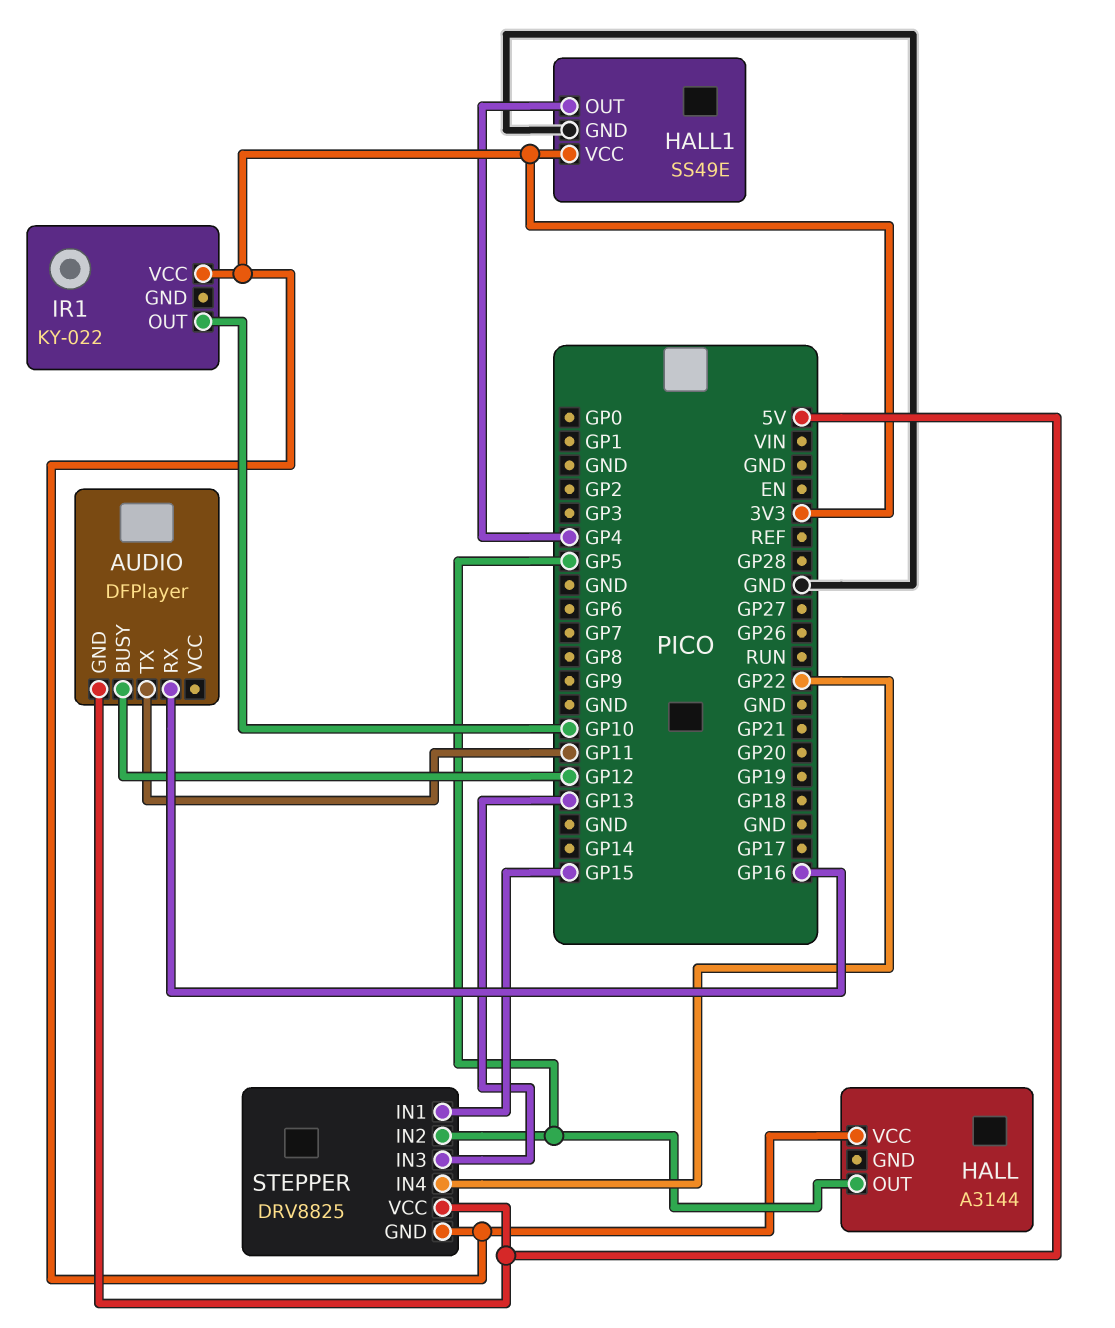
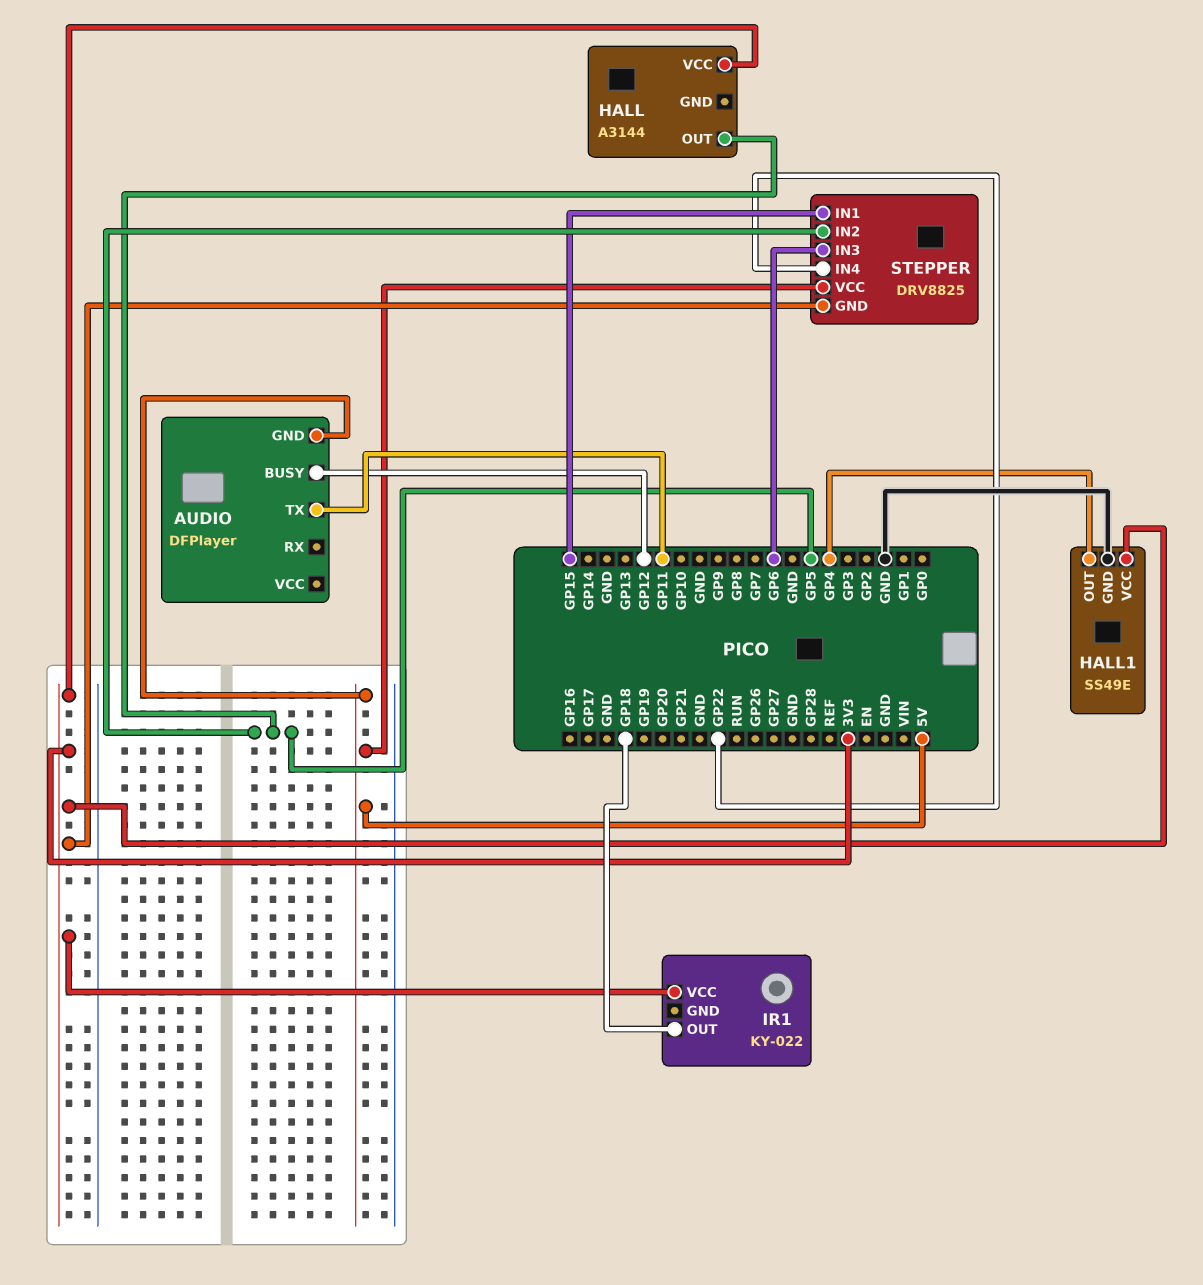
AUDIO pin RX: GP16 -> none
IR1 pin OUT: GP10 -> GP18
STEPPER pin IN3: GP13 -> GP6

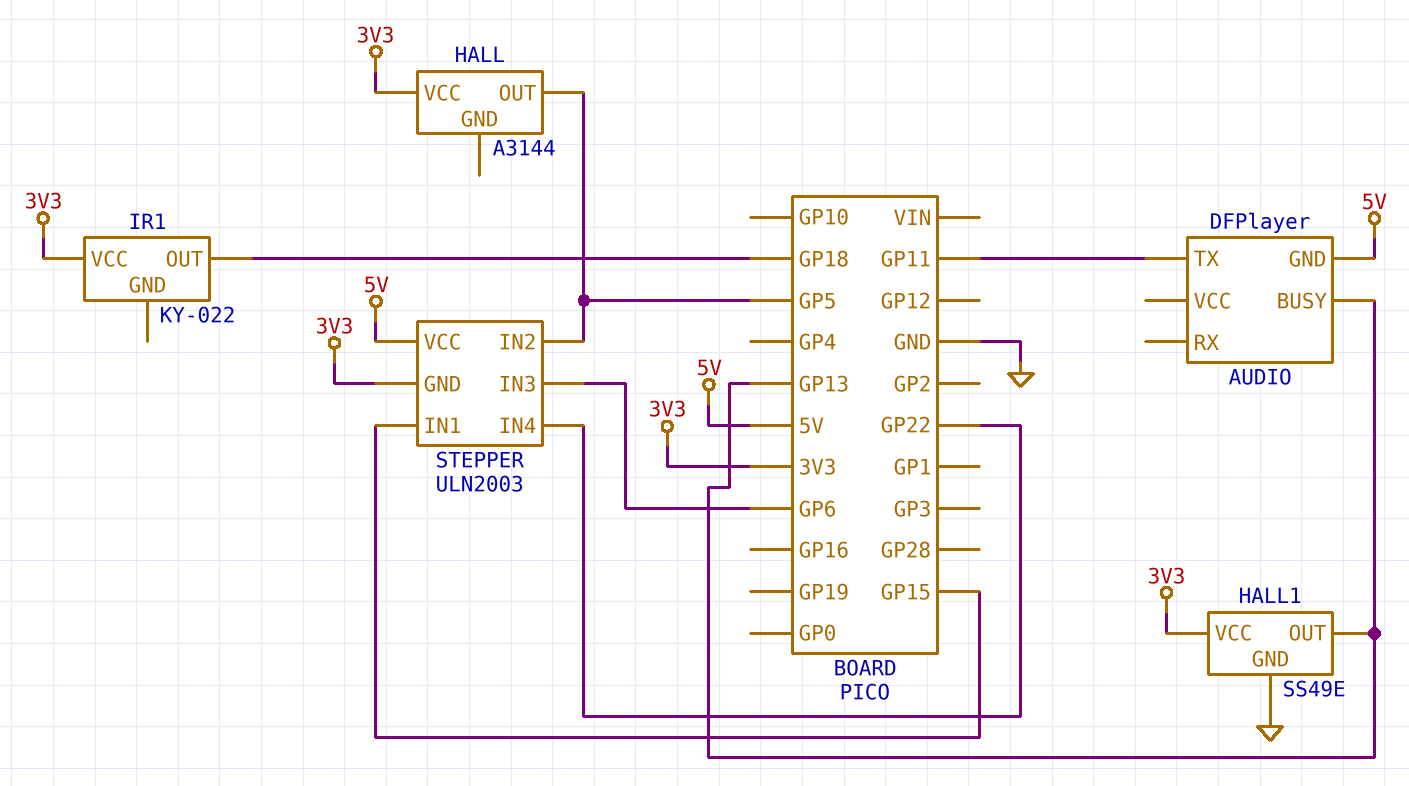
AUDIO pin BUSY: GP12 -> GP13
HALL1 pin OUT: GP4 -> GP13
STEPPER: DRV8825 -> ULN2003

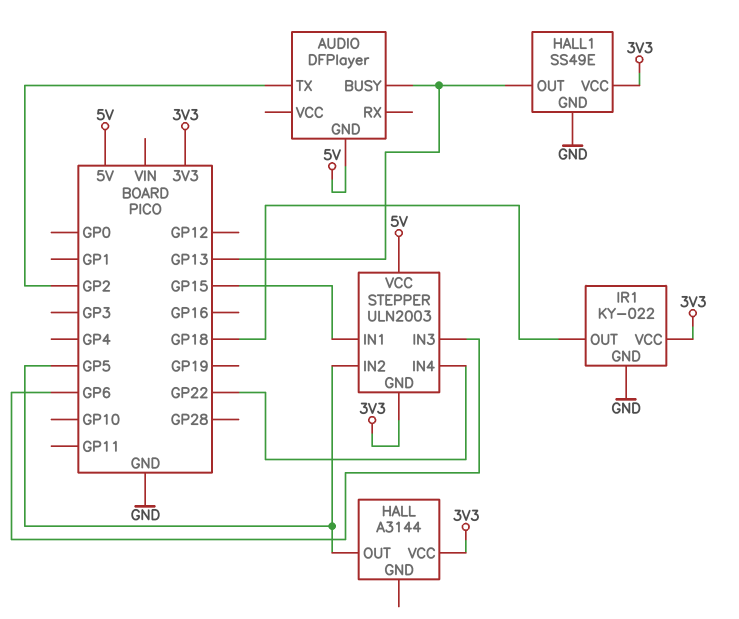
AUDIO pin TX: GP11 -> GP2
IR1 pin GND: none -> GND

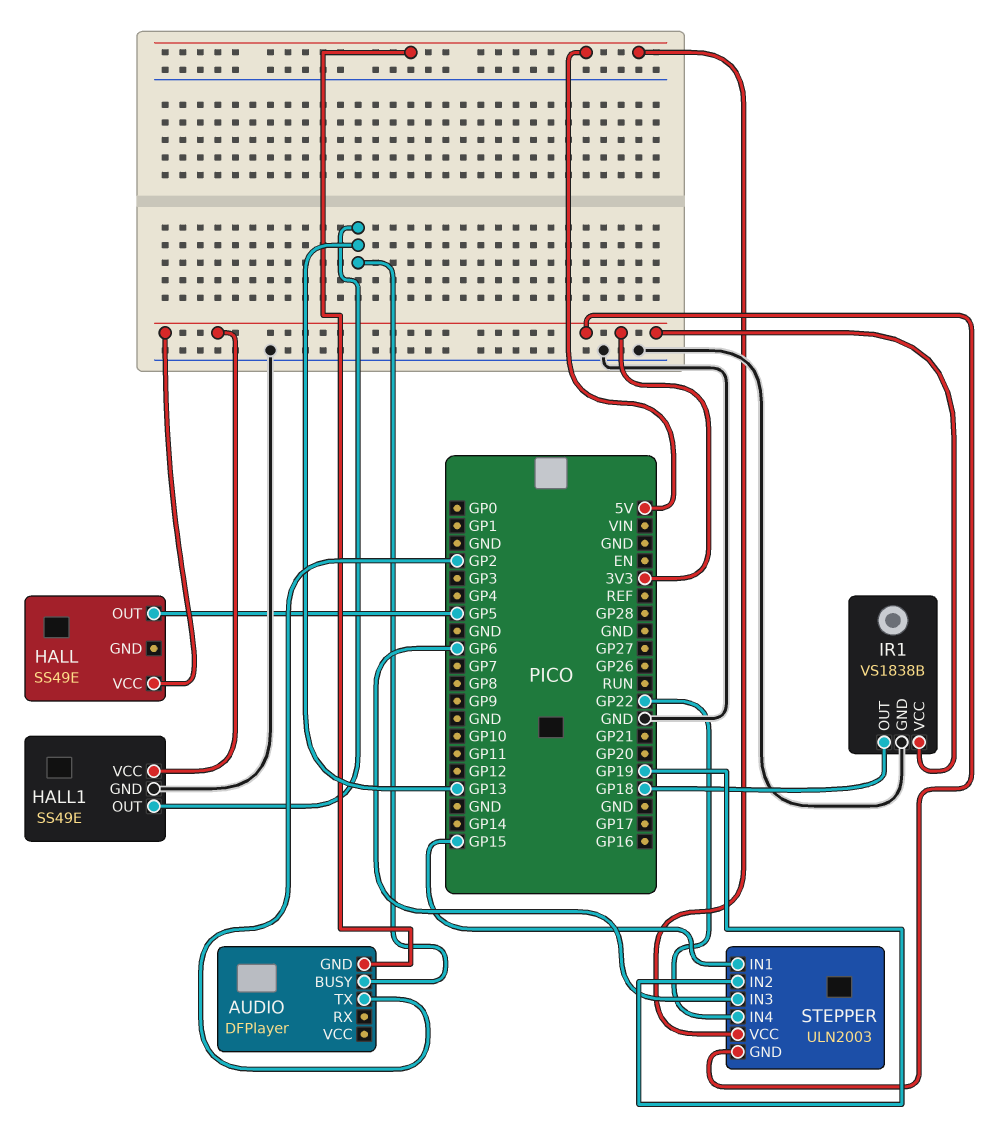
HALL: A3144 -> SS49E
IR1: KY-022 -> VS1838B
STEPPER pin IN2: GP5 -> GP19

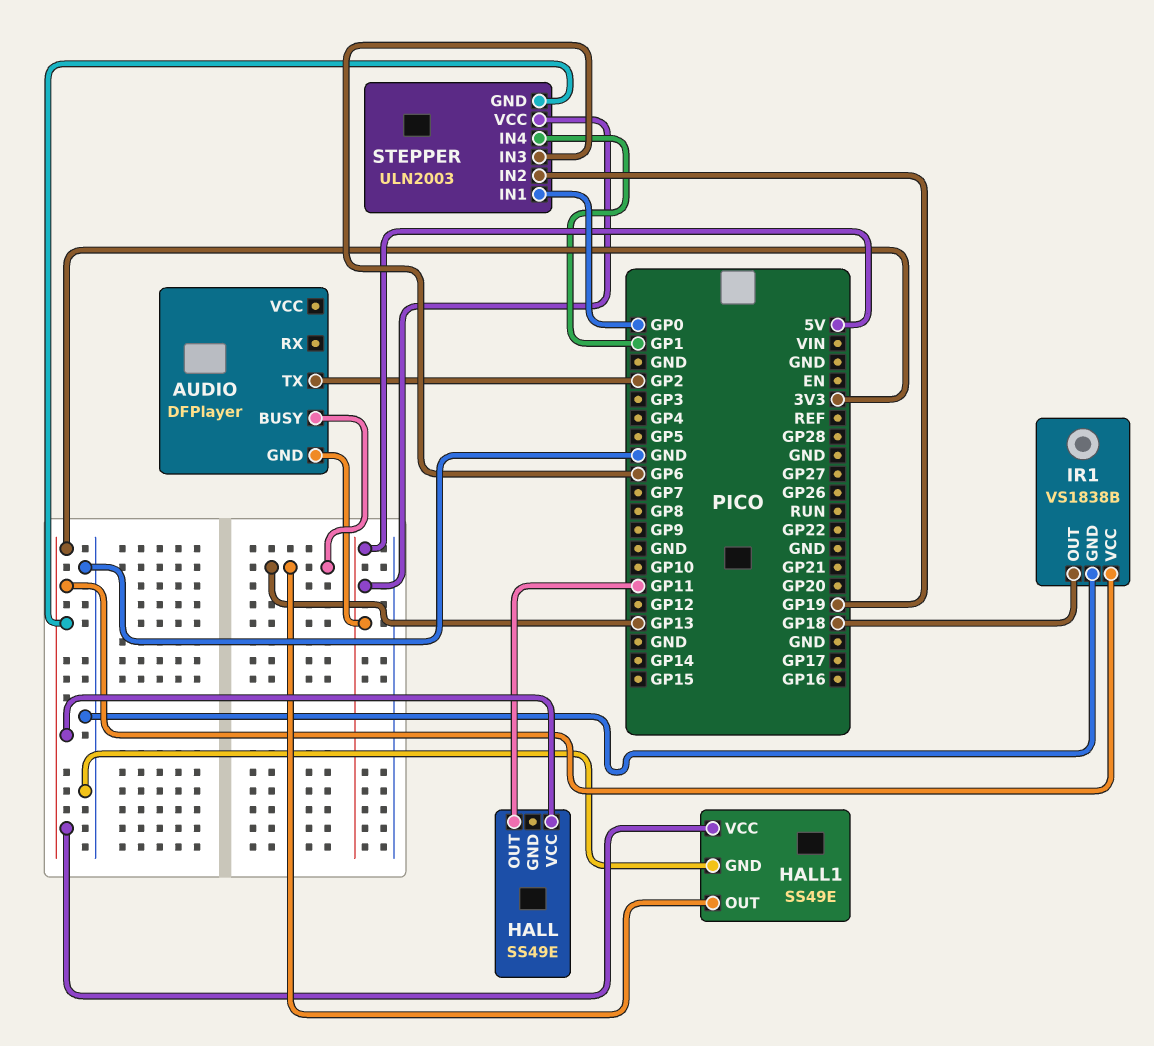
HALL pin OUT: GP5 -> GP11
STEPPER pin IN1: GP15 -> GP0
STEPPER pin IN4: GP22 -> GP1

